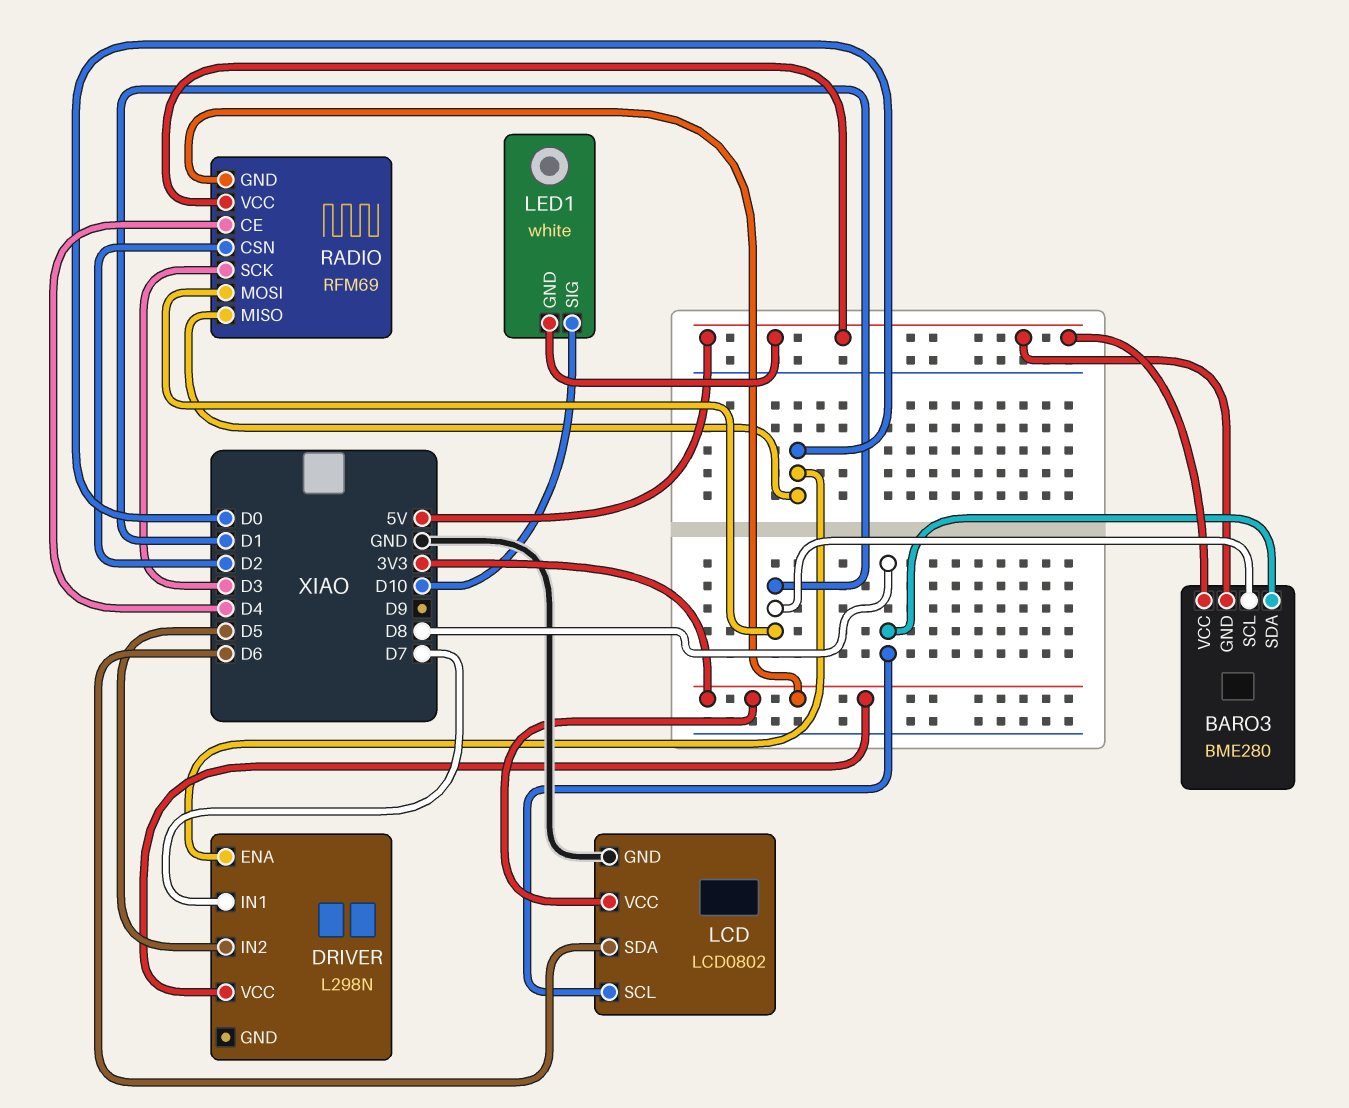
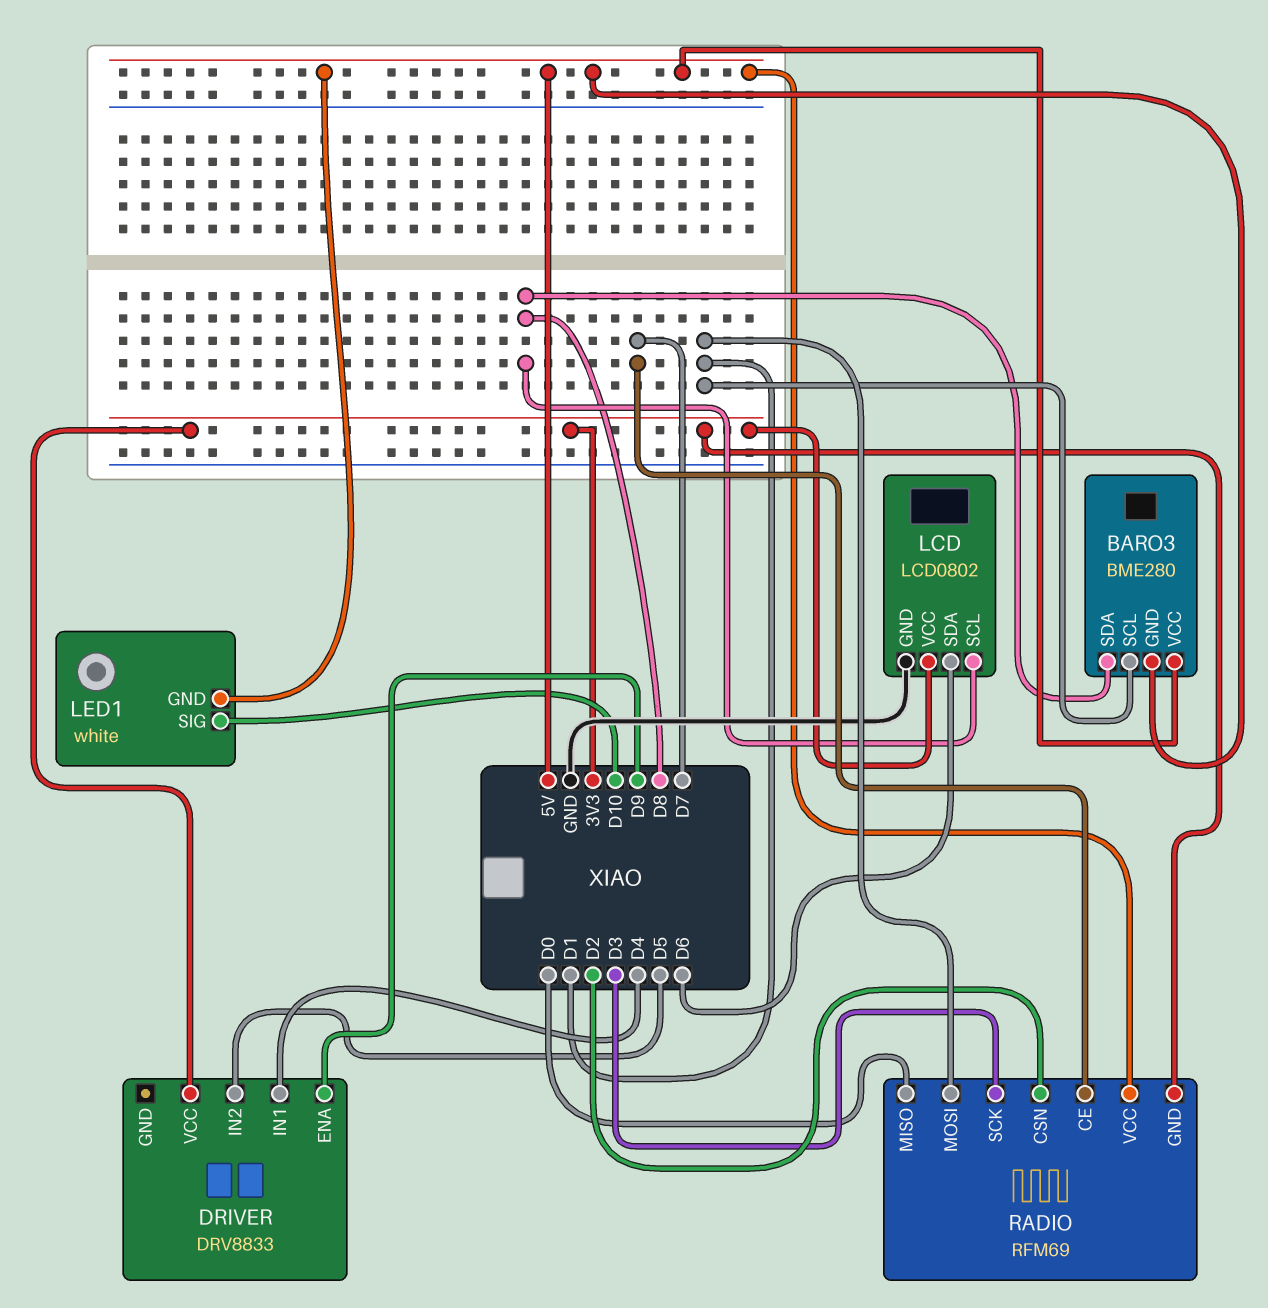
DRIVER: L298N -> DRV8833
DRIVER pin ENA: D0 -> D9
DRIVER pin IN1: D7 -> D4
RADIO pin CE: D4 -> D7

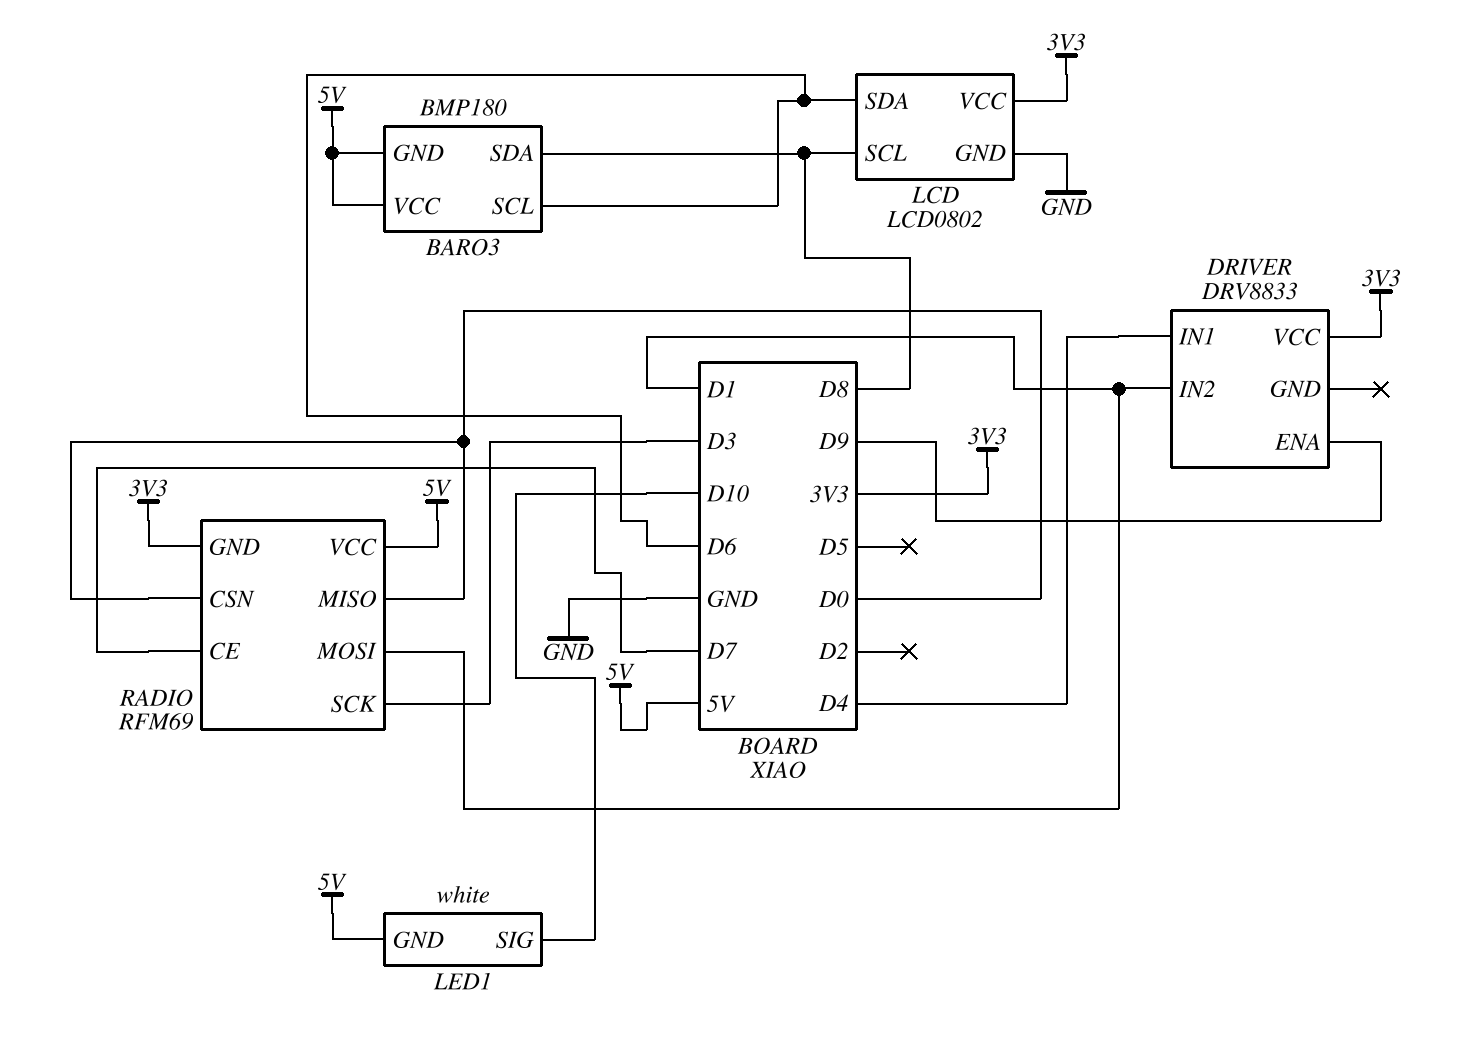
BARO3: BME280 -> BMP180
BARO3 pin SCL: D1 -> D6
DRIVER pin IN2: D5 -> D1
RADIO pin CSN: D2 -> D0

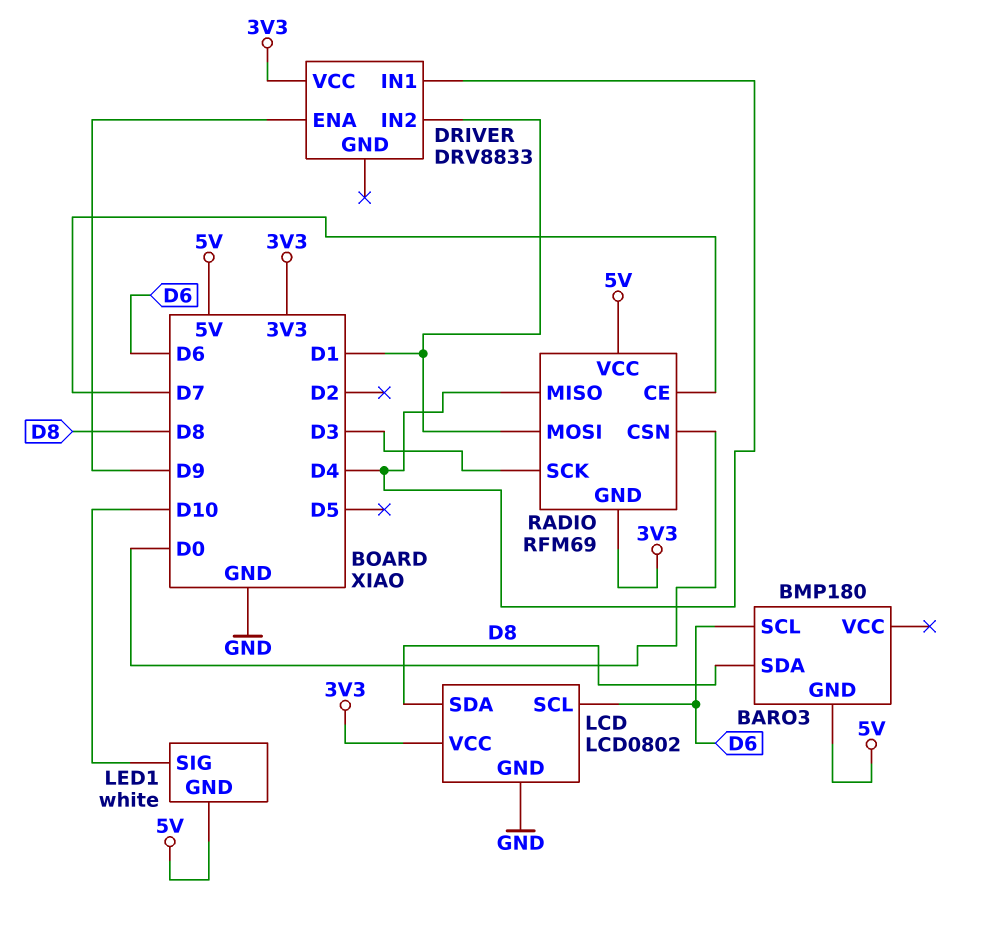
BARO3 pin VCC: 5V -> none
LCD pin SCL: D8 -> D6
LCD pin SDA: D6 -> D8
RADIO pin MISO: D0 -> D4

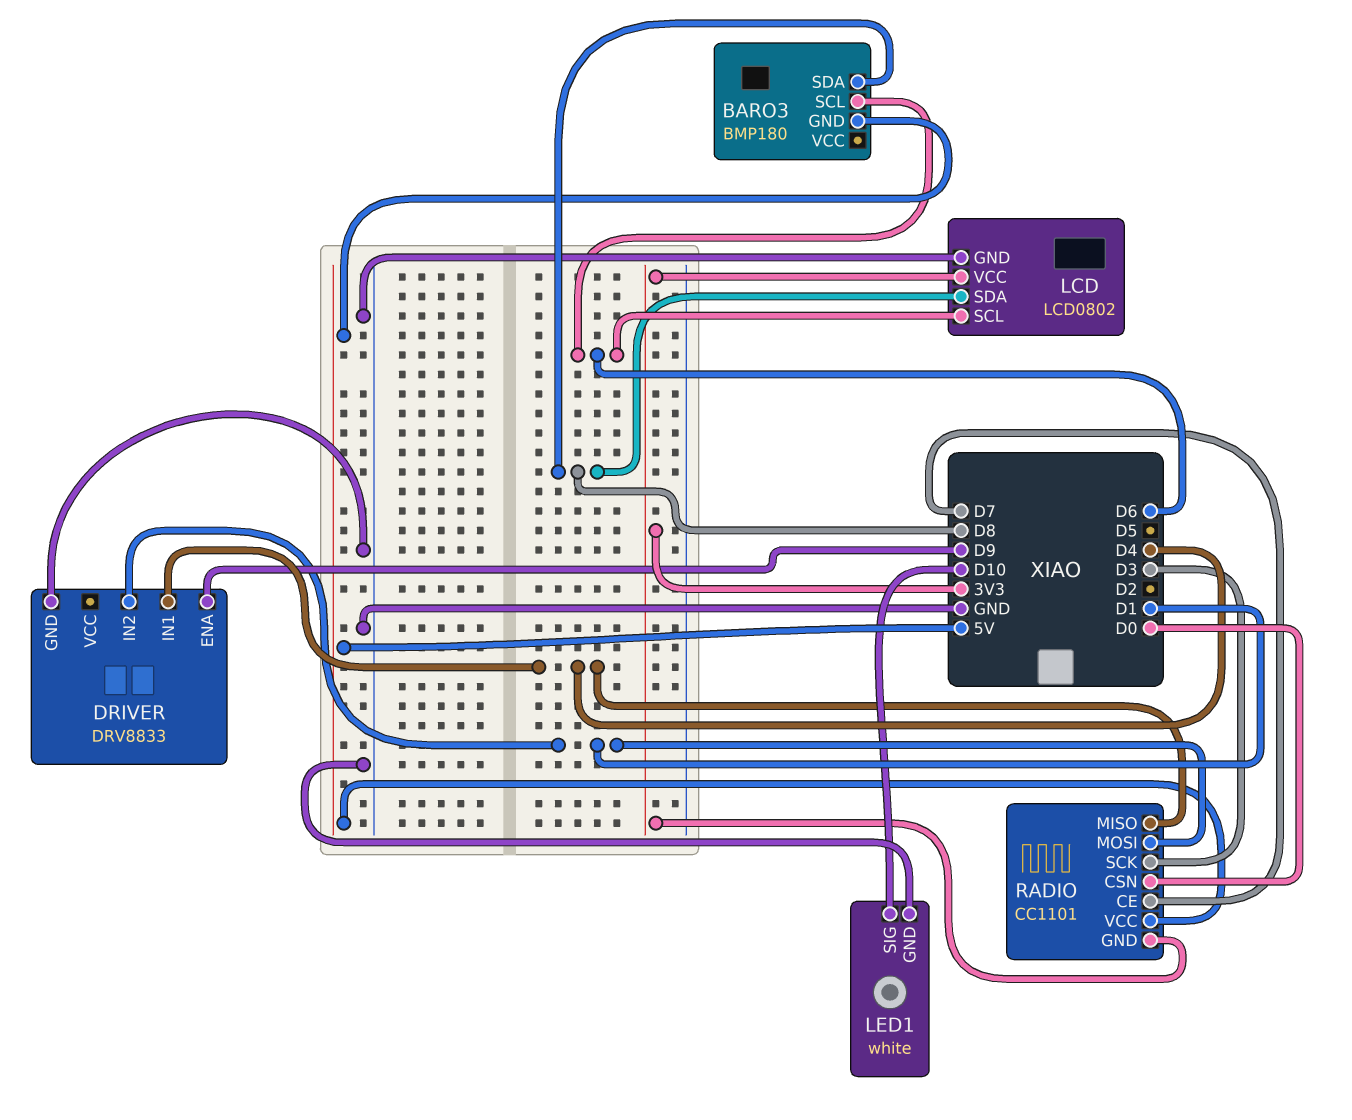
DRIVER pin GND: none -> GND
DRIVER pin VCC: 3V3 -> none
LED1 pin GND: 5V -> GND
RADIO: RFM69 -> CC1101

